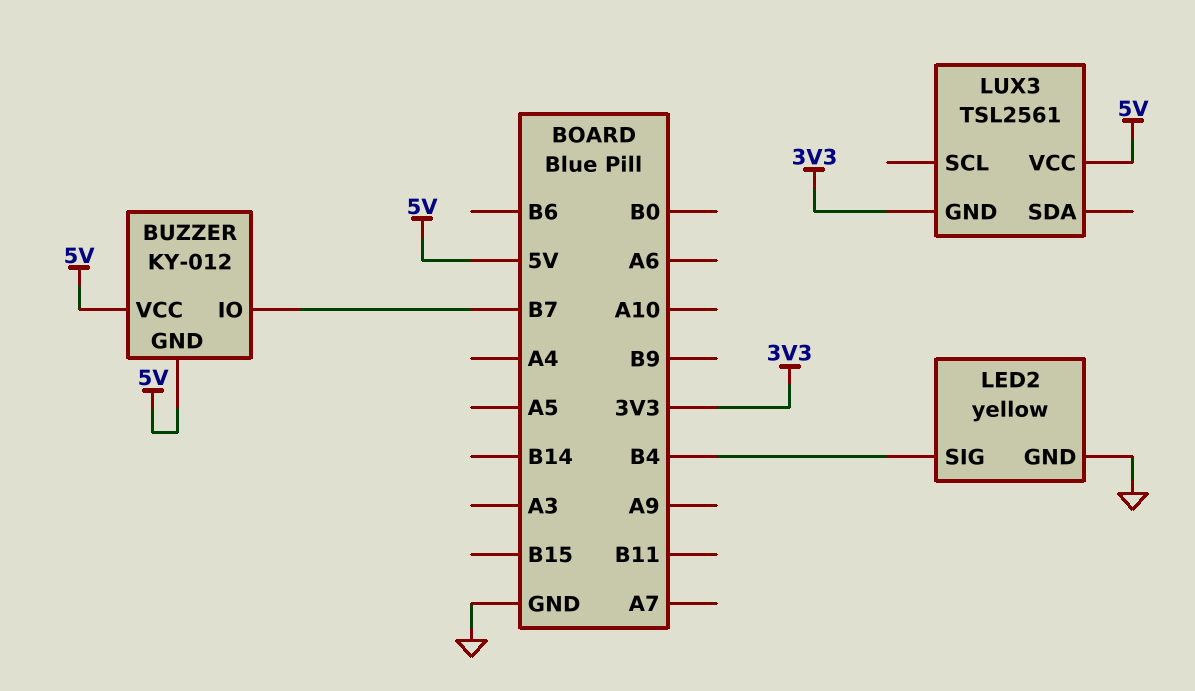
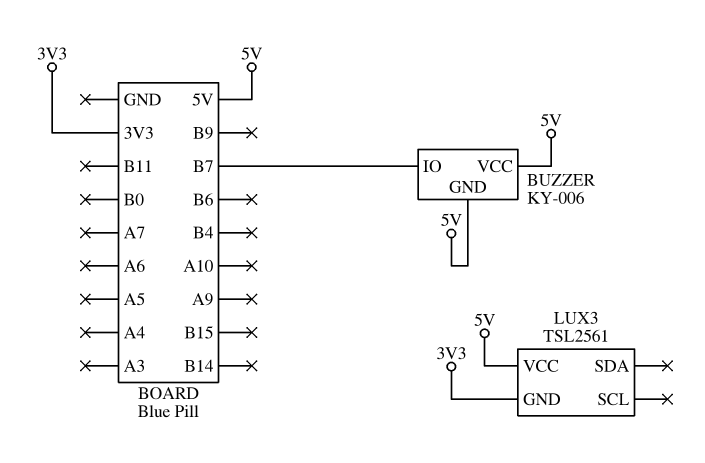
BUZZER: KY-012 -> KY-006
LED2: yellow -> none
LED2 pin GND: GND -> none
LED2 pin SIG: B4 -> none

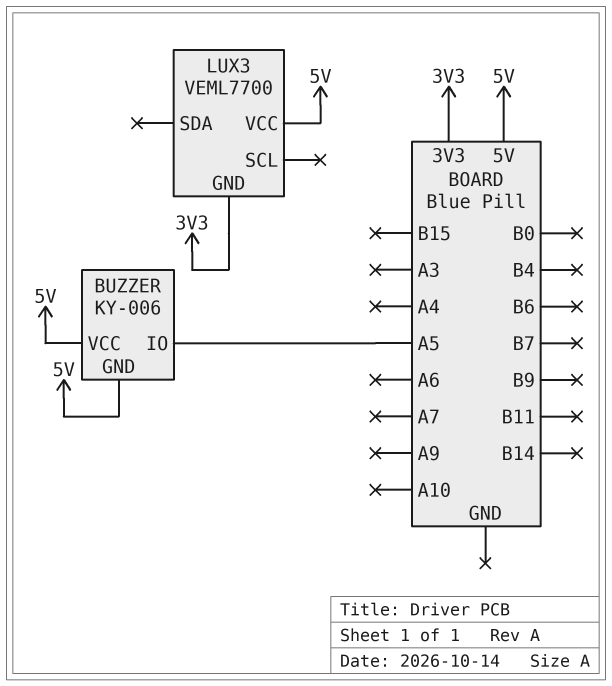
BUZZER pin IO: B7 -> A5
LUX3: TSL2561 -> VEML7700

